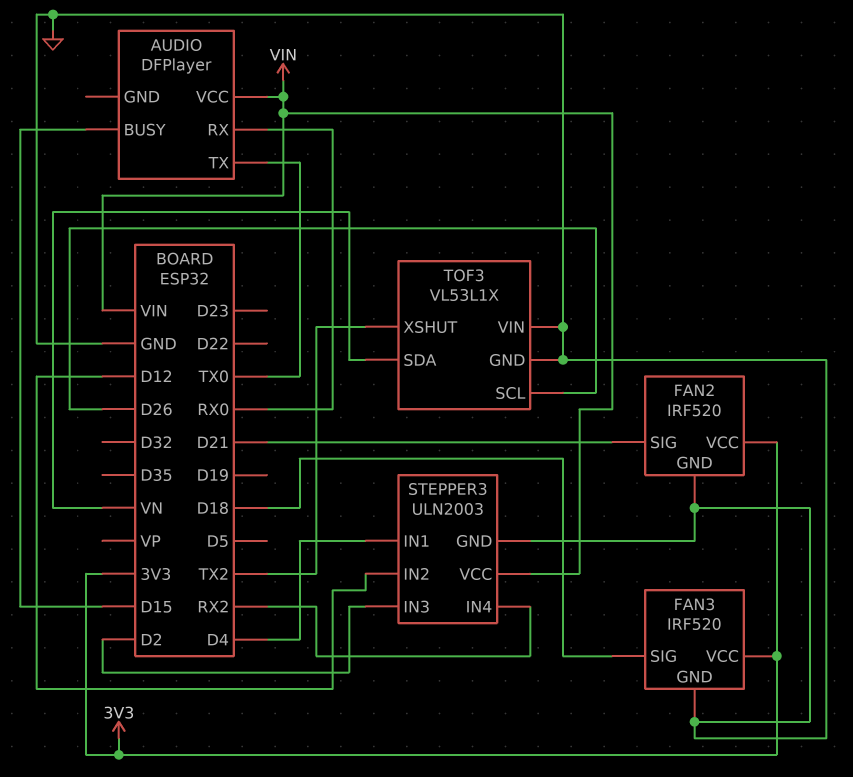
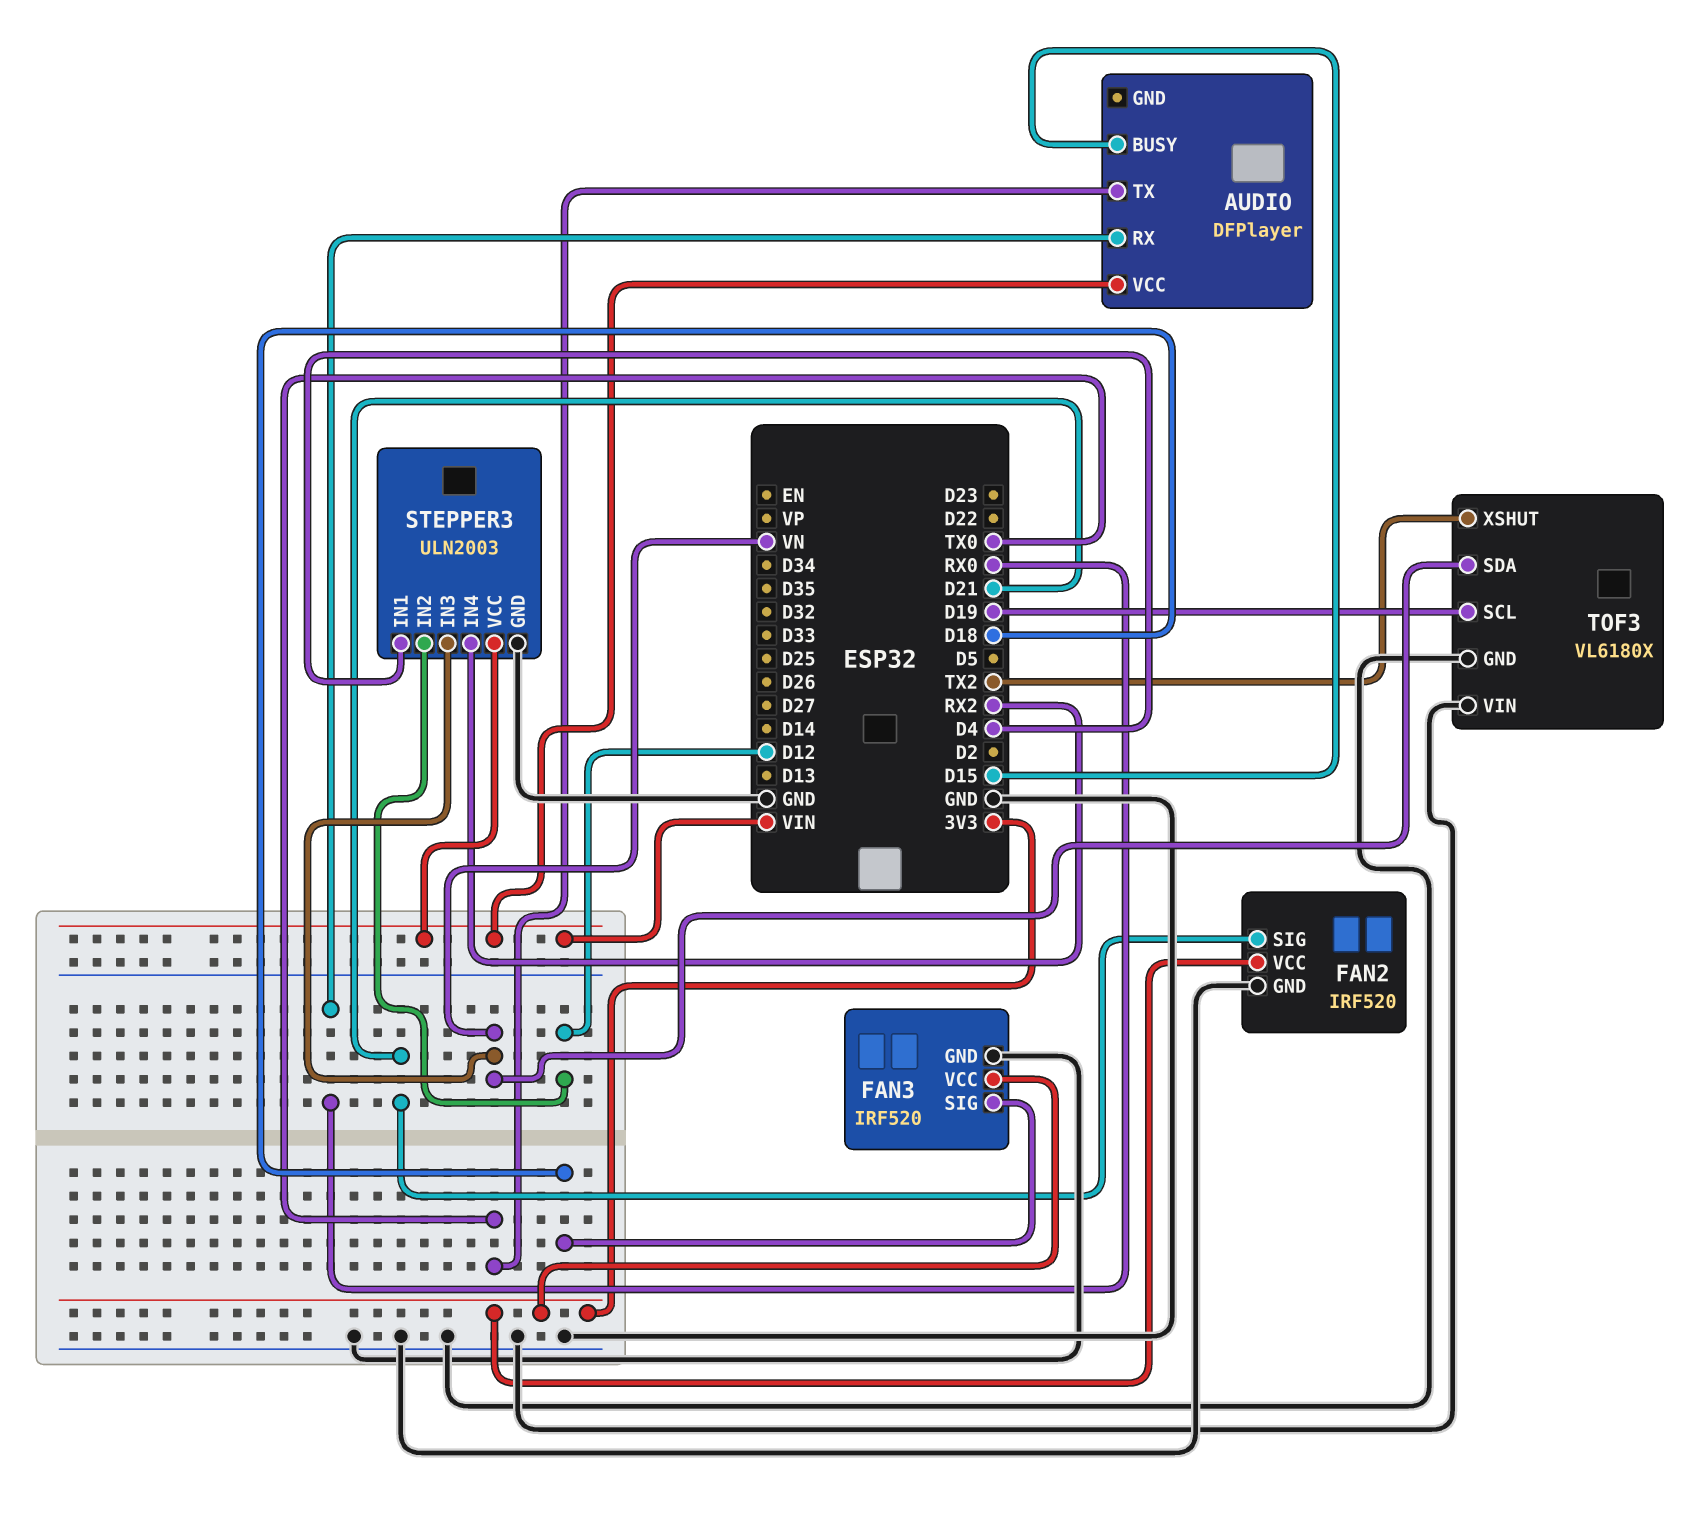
STEPPER3 pin IN3: D2 -> VN
TOF3: VL53L1X -> VL6180X
TOF3 pin SCL: D26 -> D19

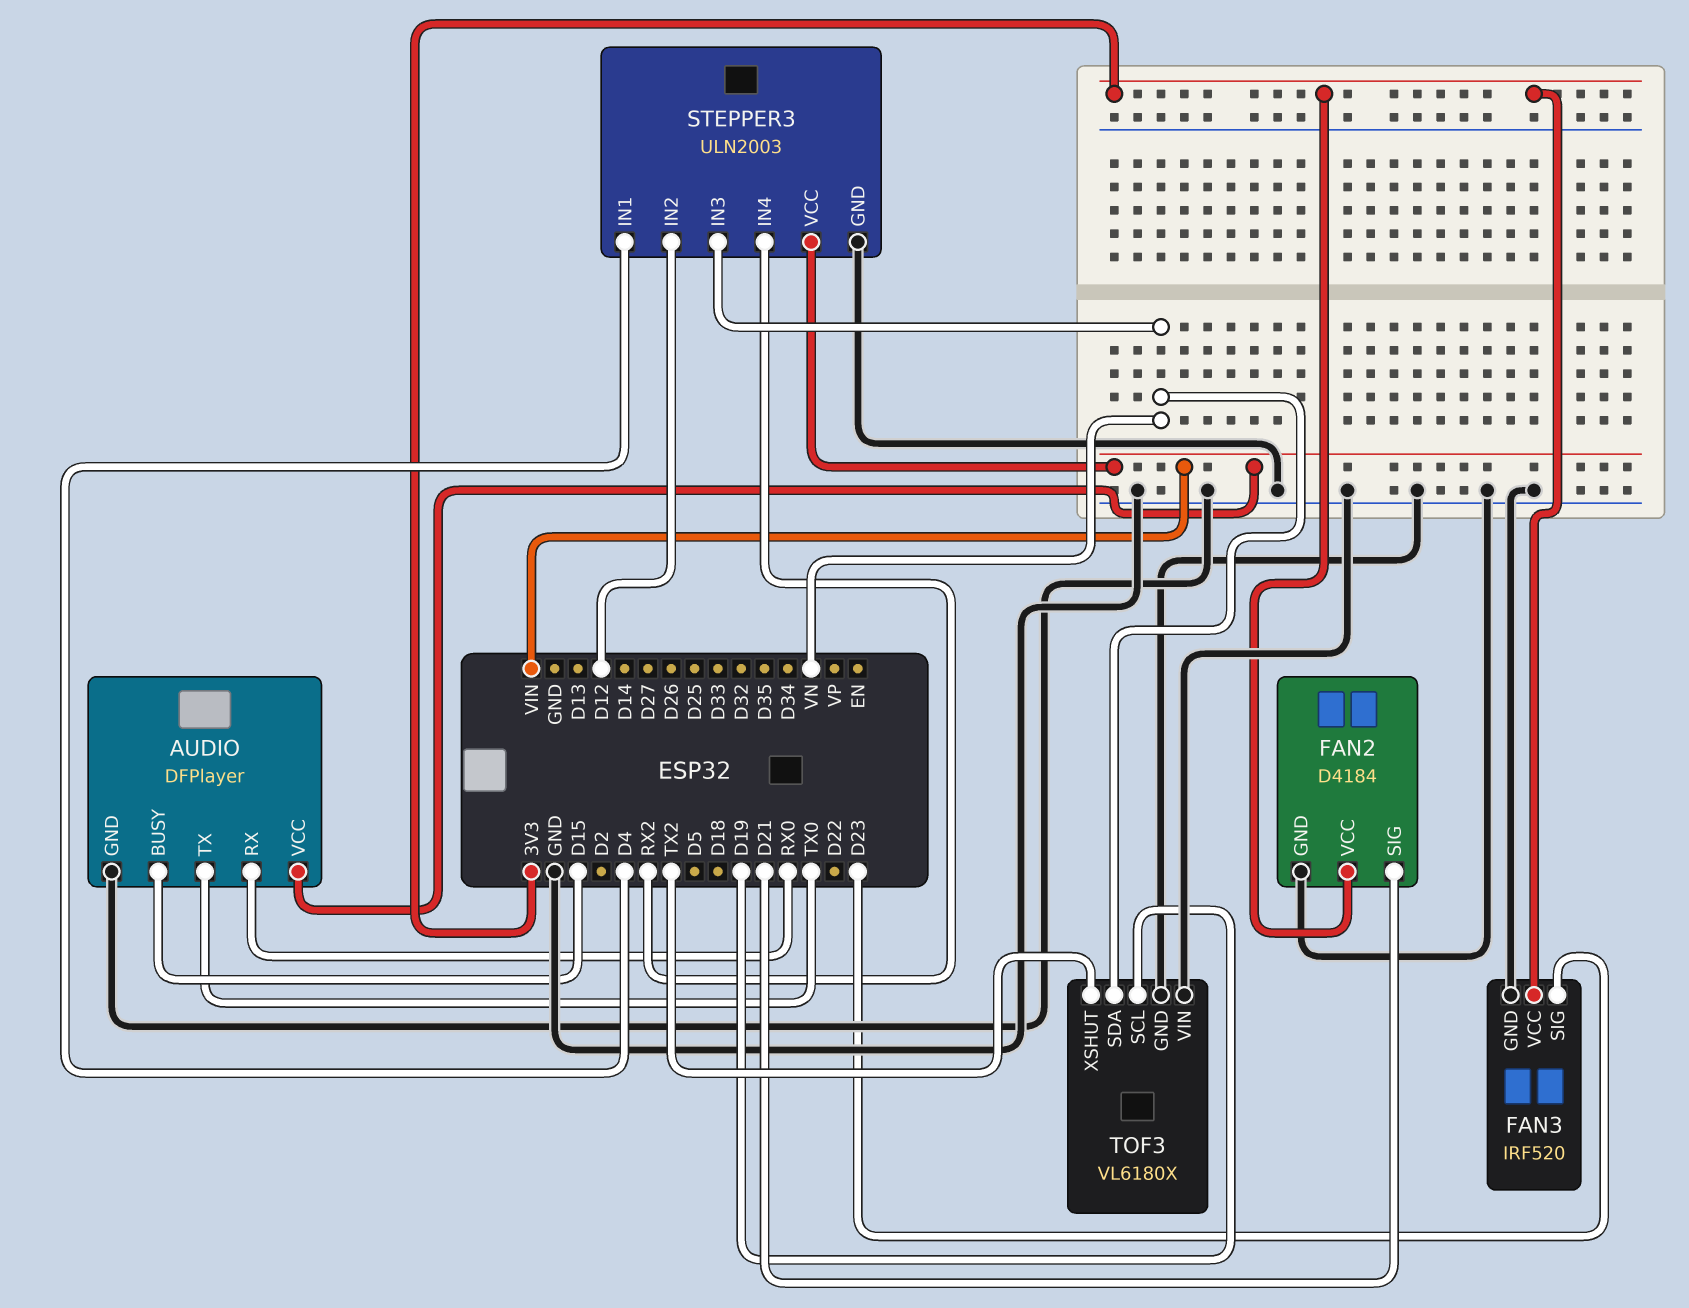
AUDIO pin GND: none -> GND
FAN2: IRF520 -> D4184
FAN3 pin SIG: D18 -> D23

